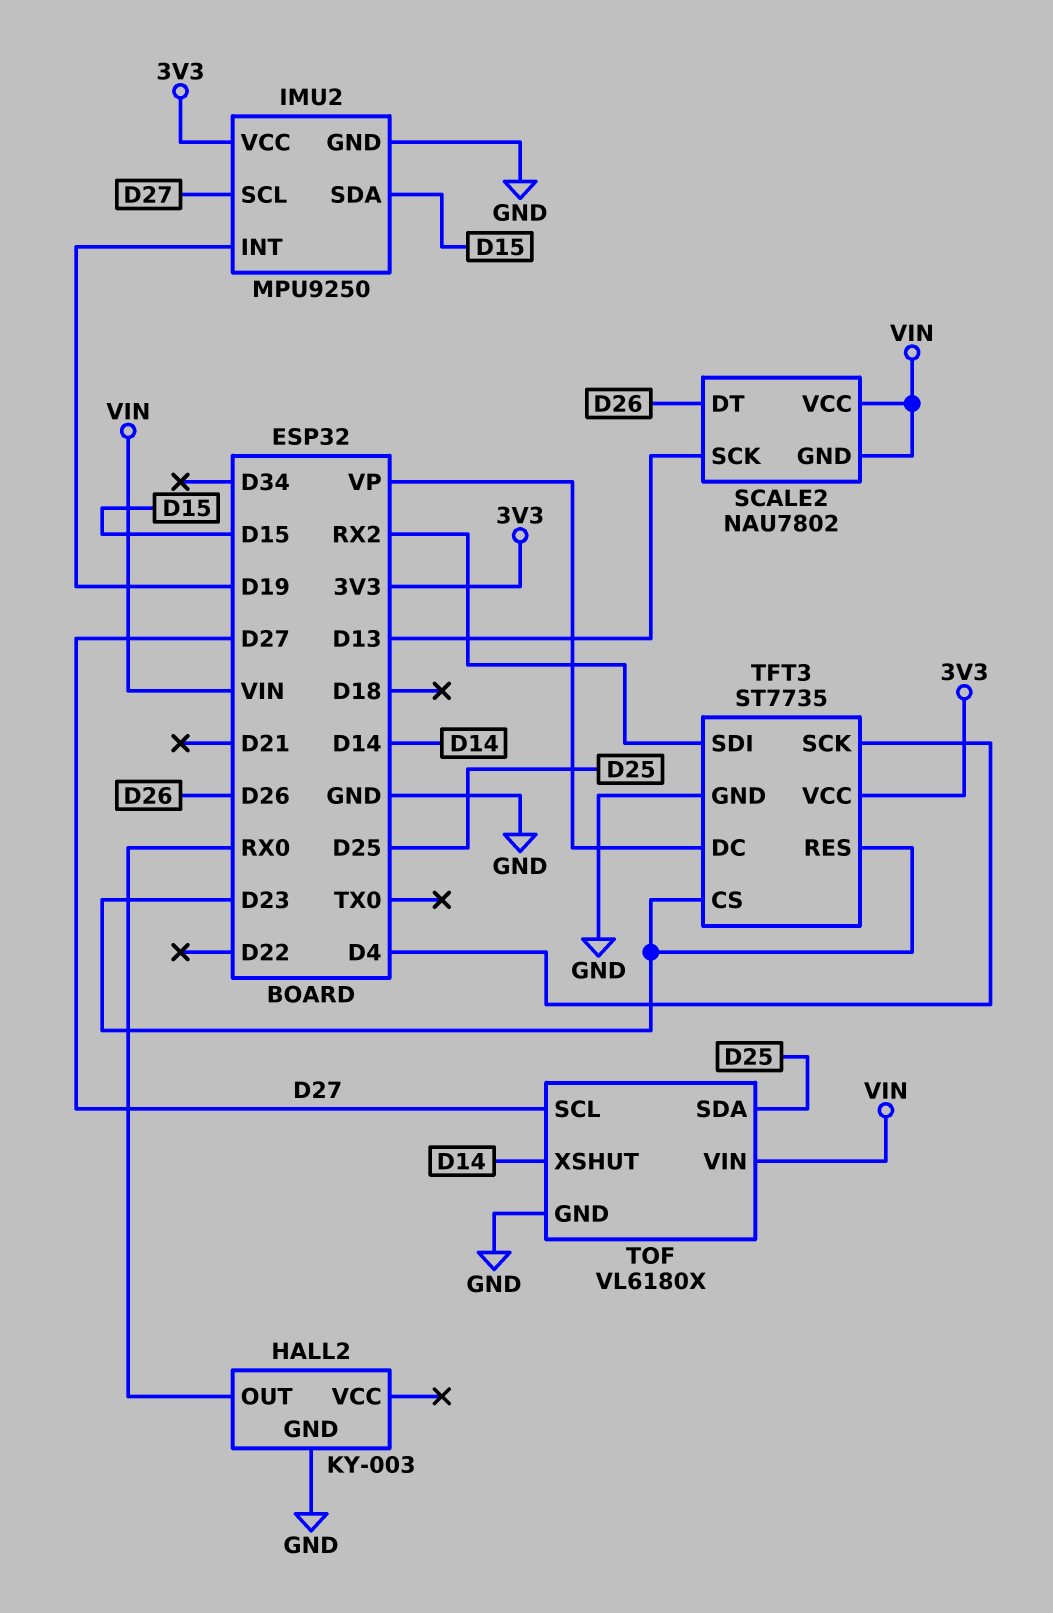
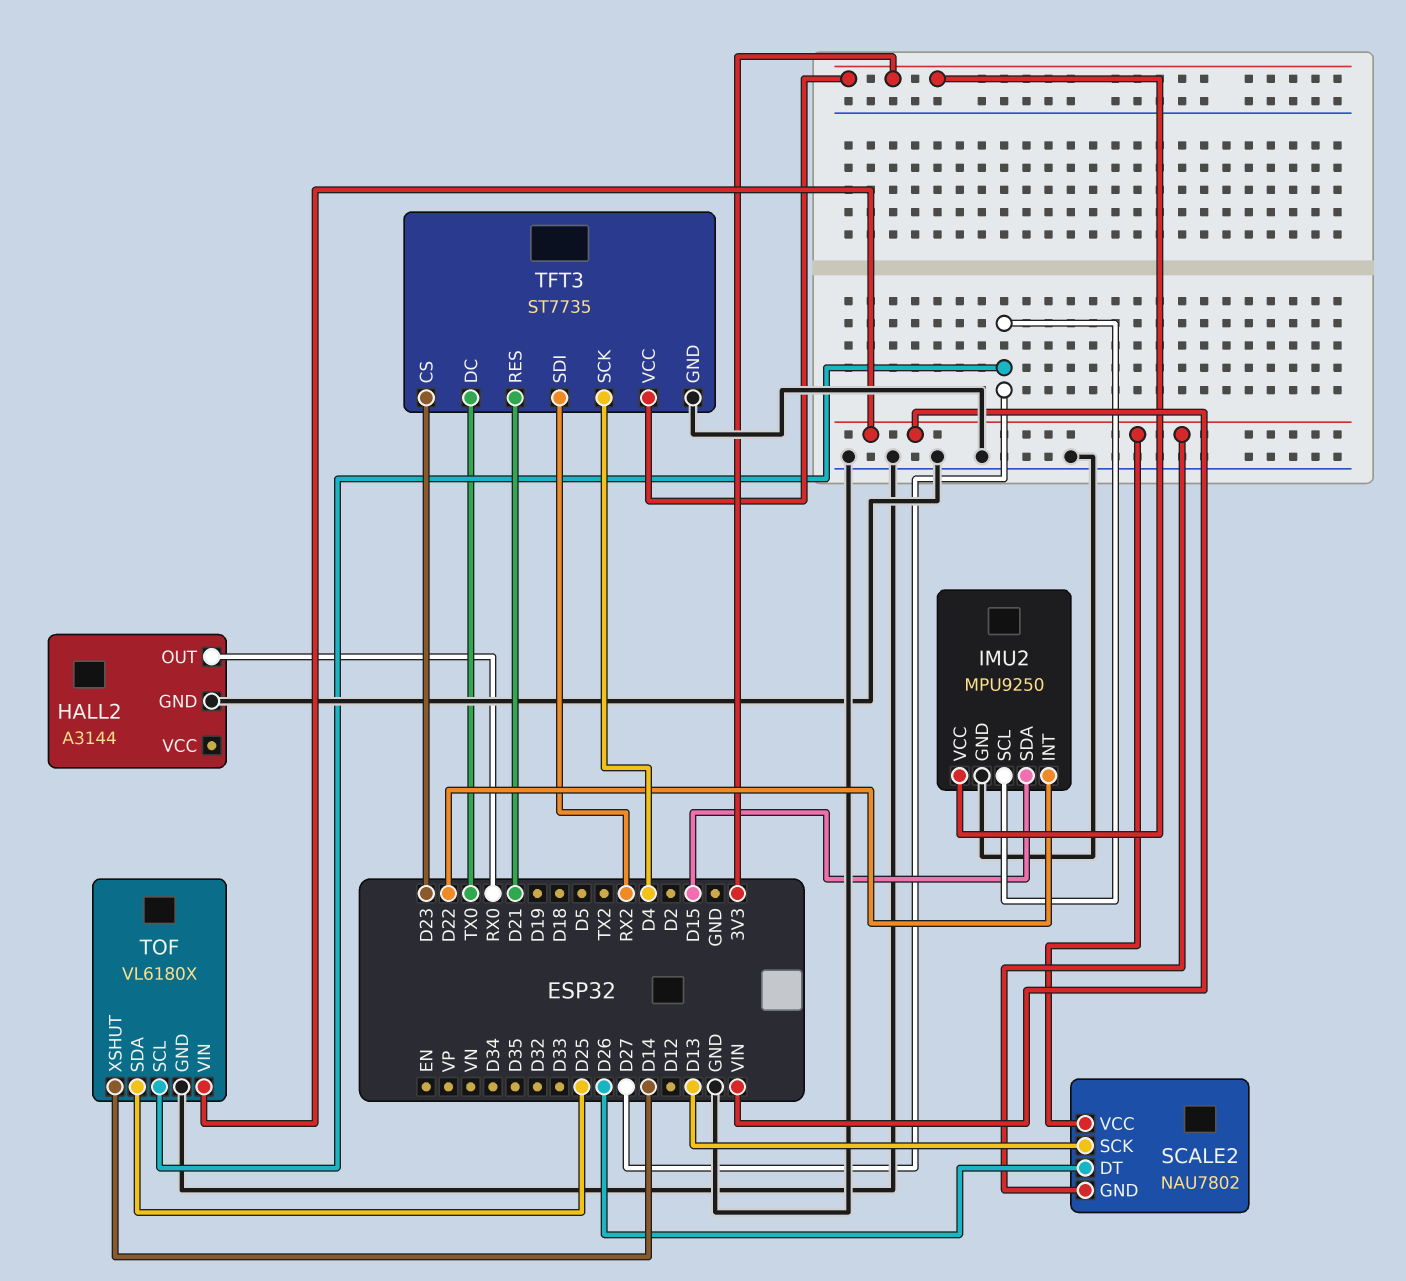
HALL2: KY-003 -> A3144
IMU2 pin INT: D19 -> D22
TFT3 pin DC: VP -> TX0
TFT3 pin RES: D23 -> D21

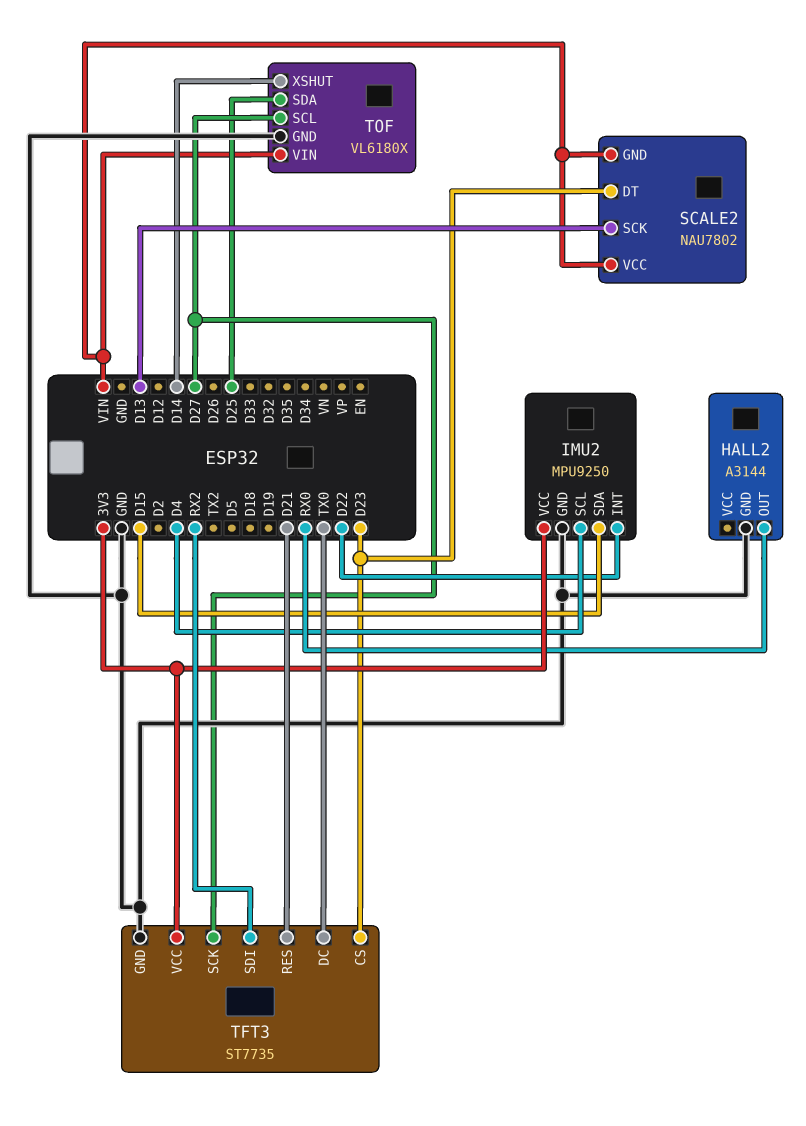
IMU2 pin SCL: D27 -> D4
SCALE2 pin DT: D26 -> D23
TFT3 pin SCK: D4 -> D27

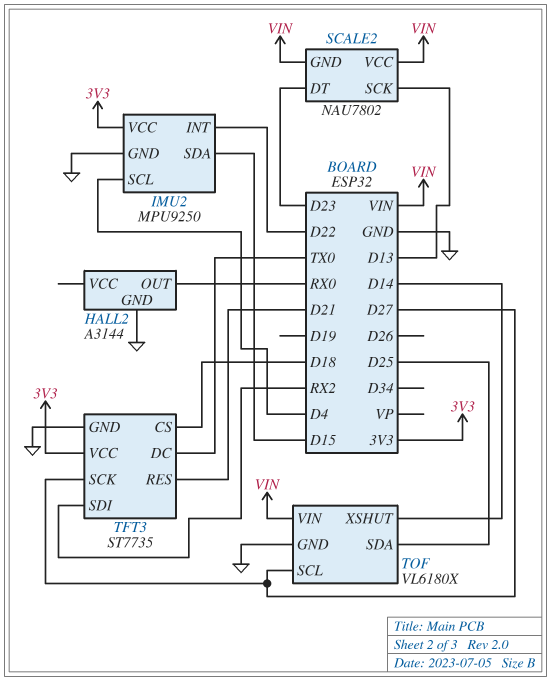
TFT3 pin CS: D23 -> D18

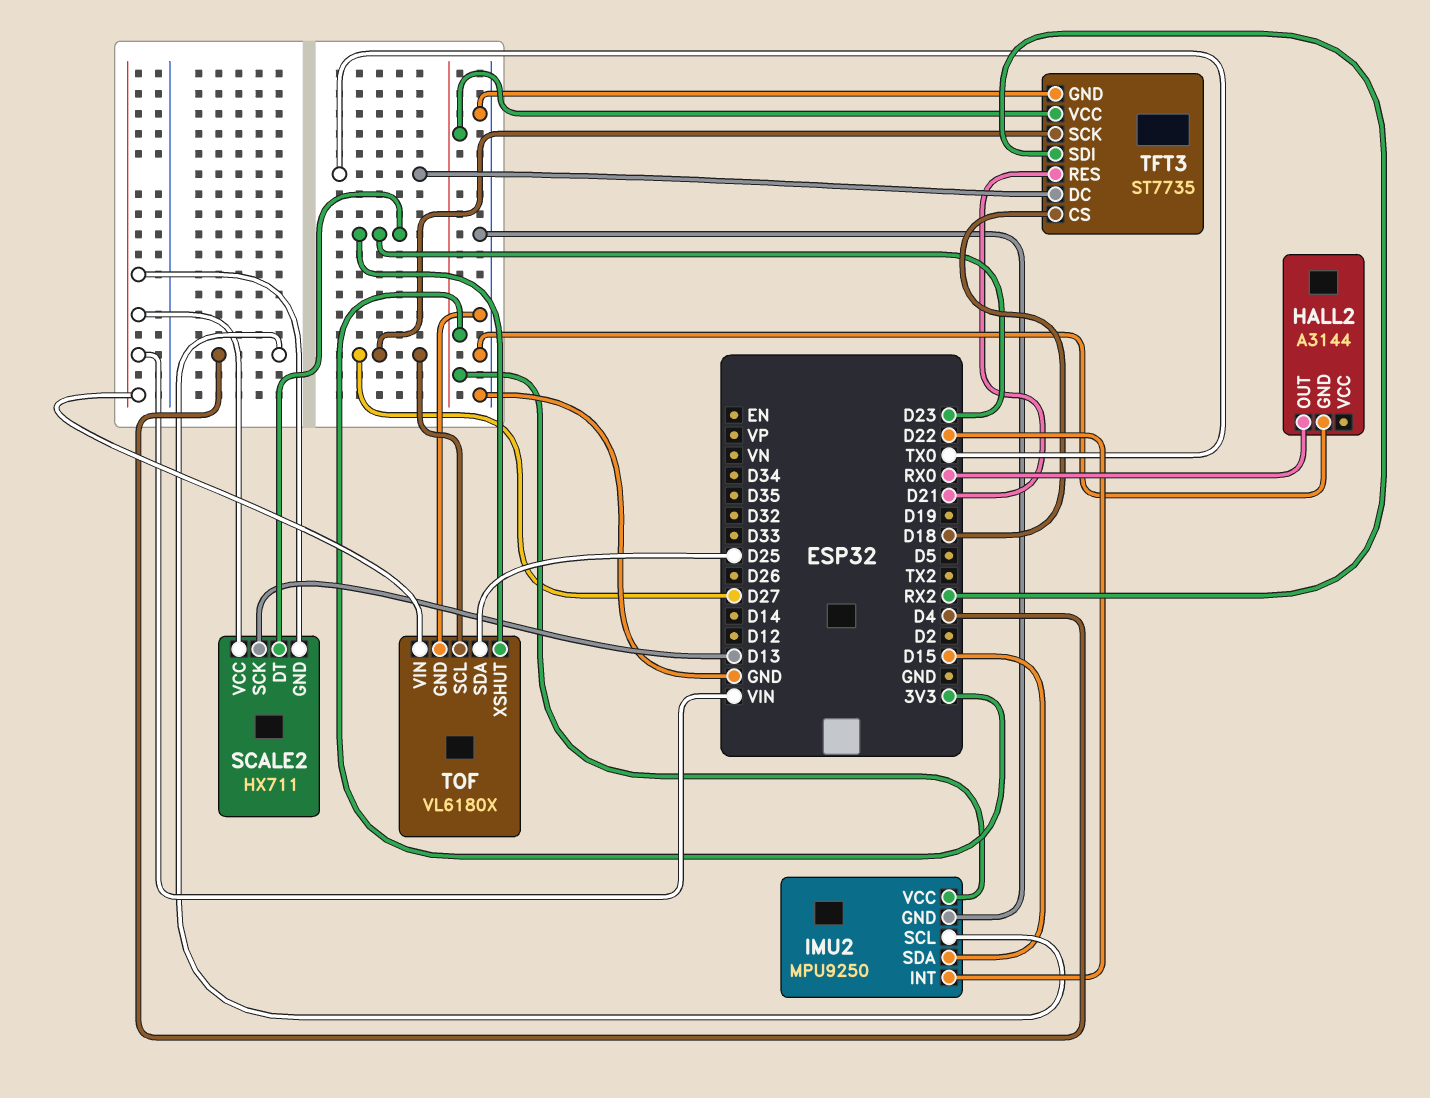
SCALE2: NAU7802 -> HX711
TOF pin XSHUT: D14 -> D23

